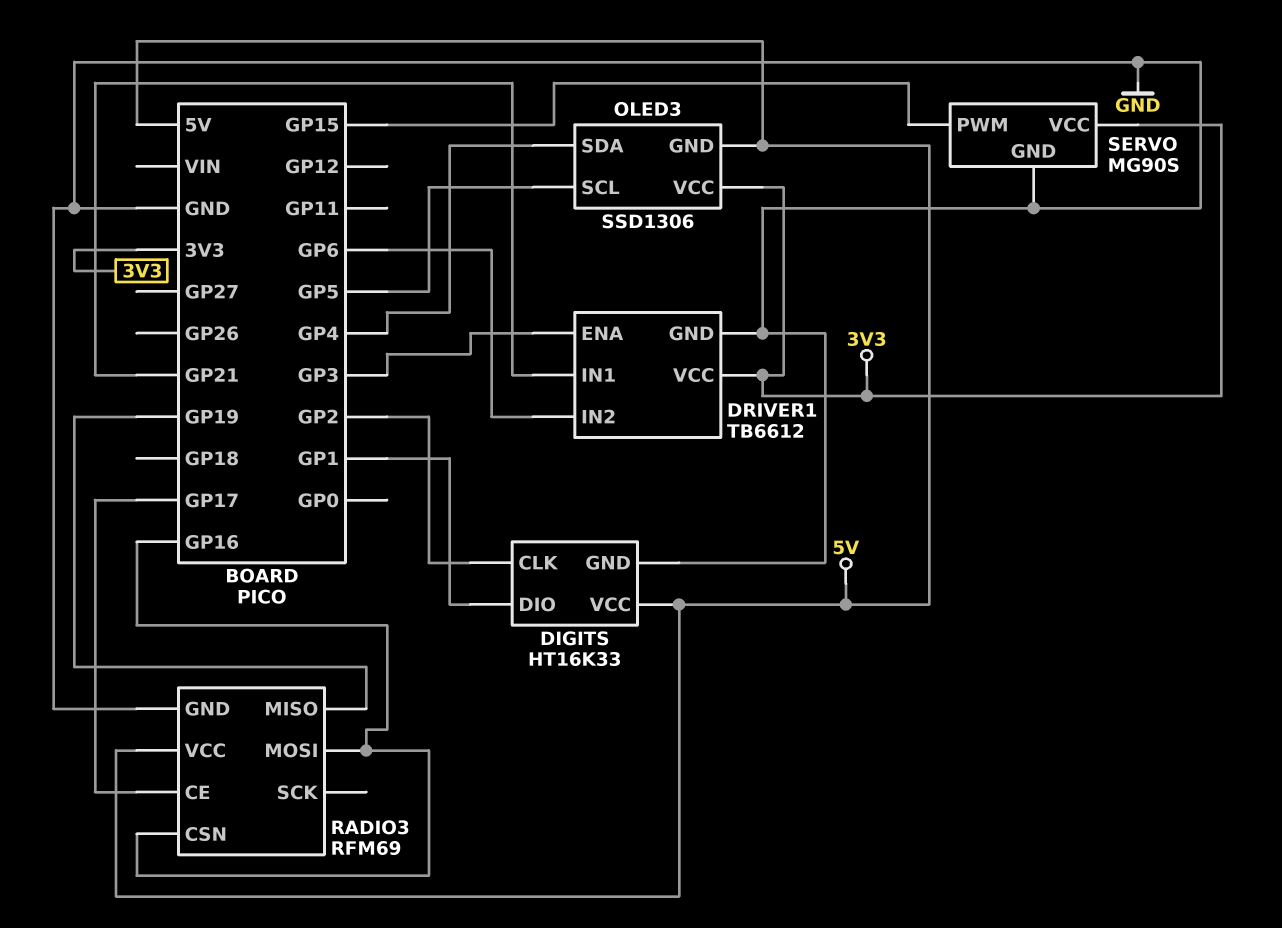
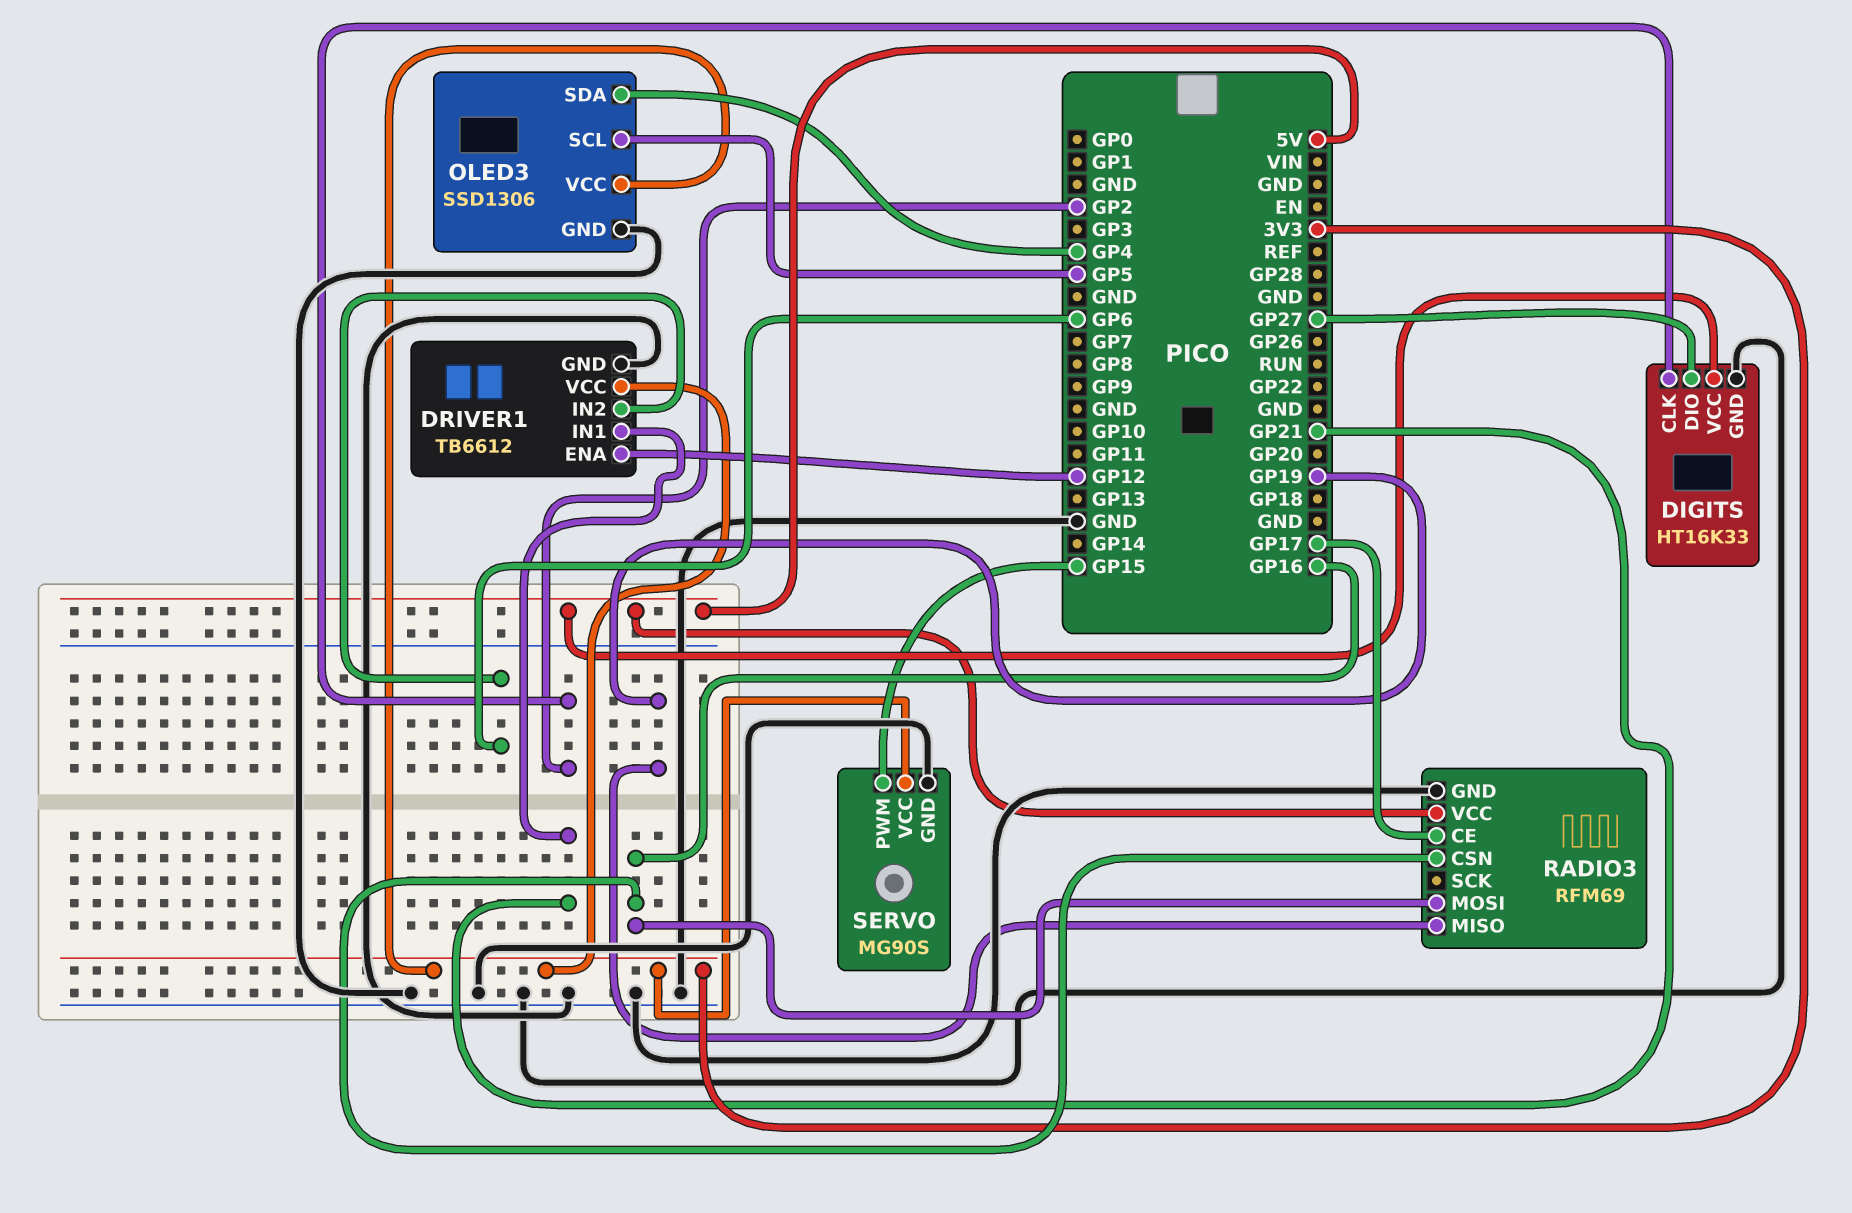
DIGITS pin DIO: GP1 -> GP27
DRIVER1 pin ENA: GP3 -> GP12
OLED3 pin GND: 5V -> GND

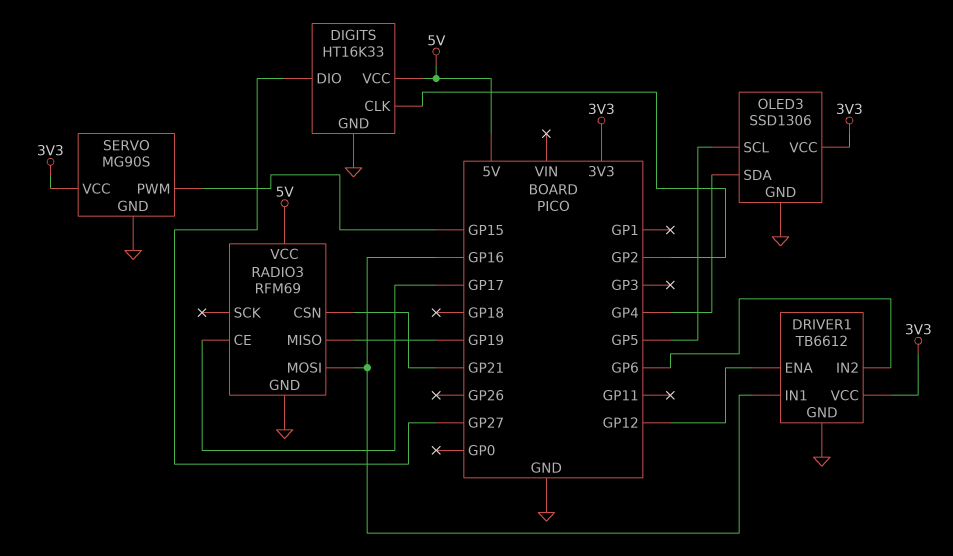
DRIVER1 pin IN1: GP21 -> GP16
RADIO3 pin CSN: GP16 -> GP21

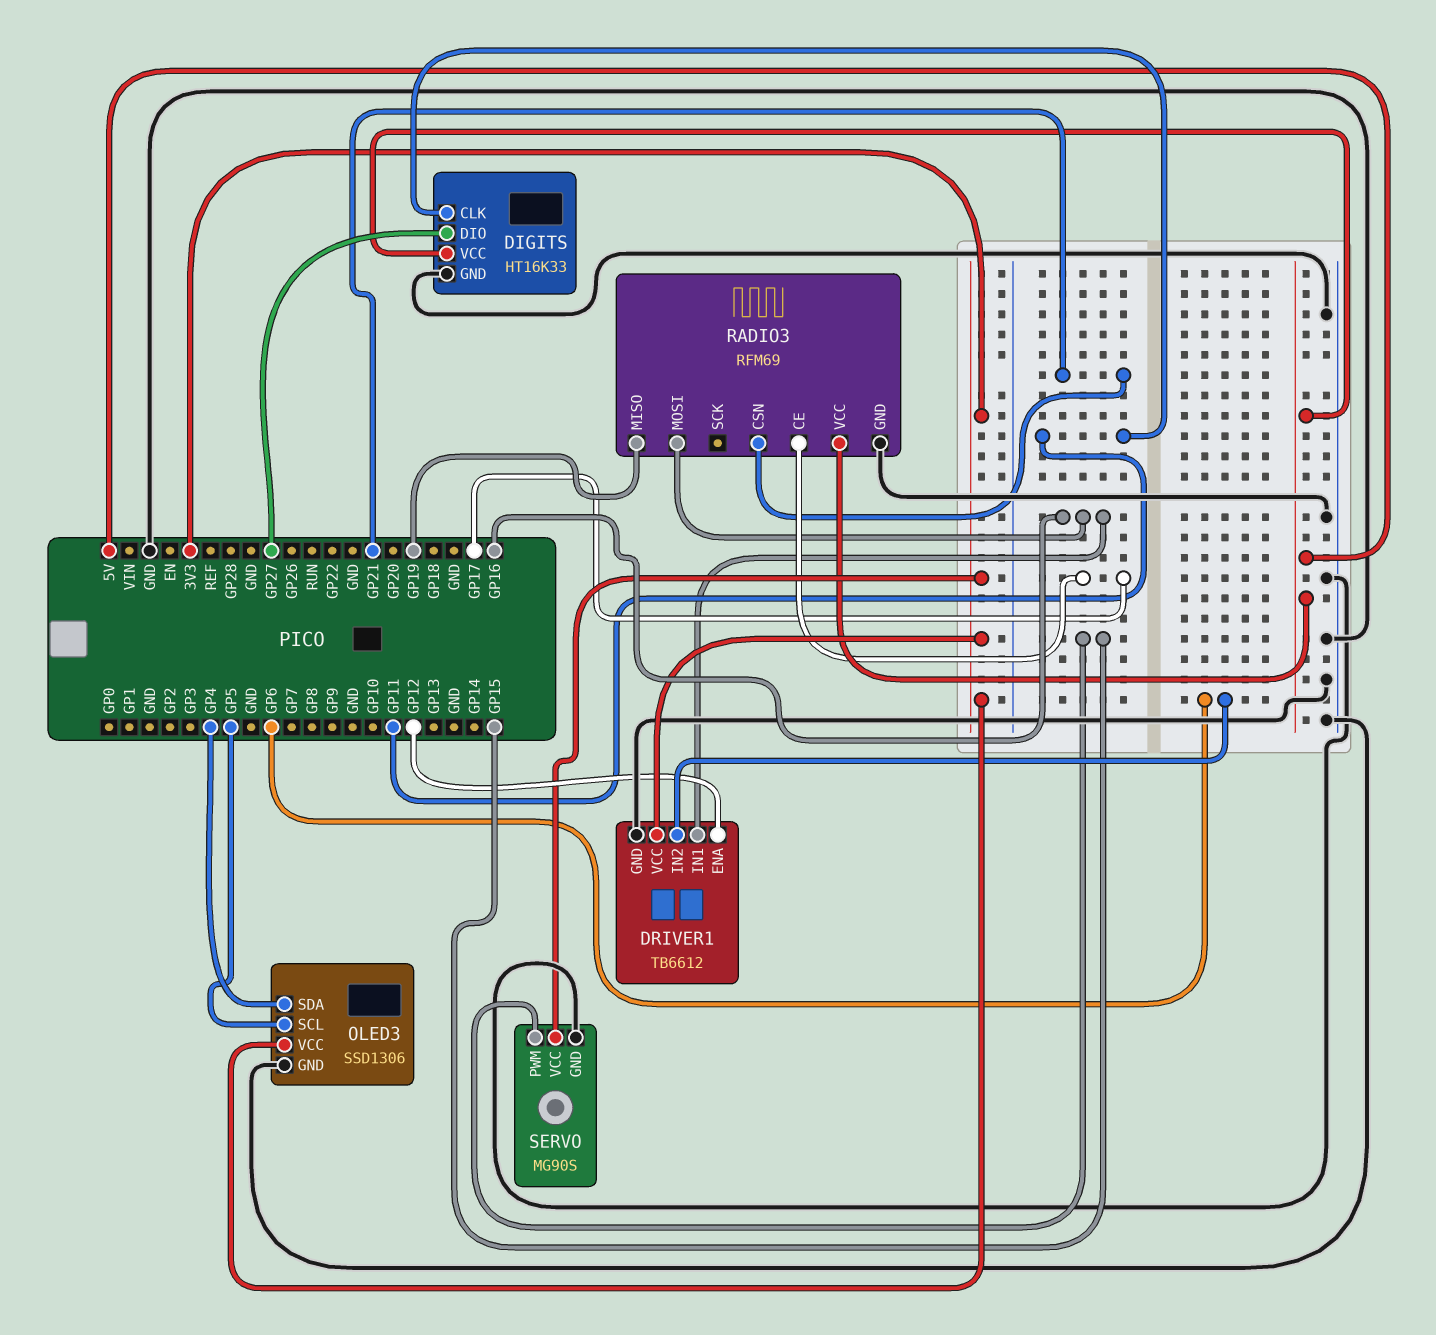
DIGITS pin CLK: GP2 -> GP11

